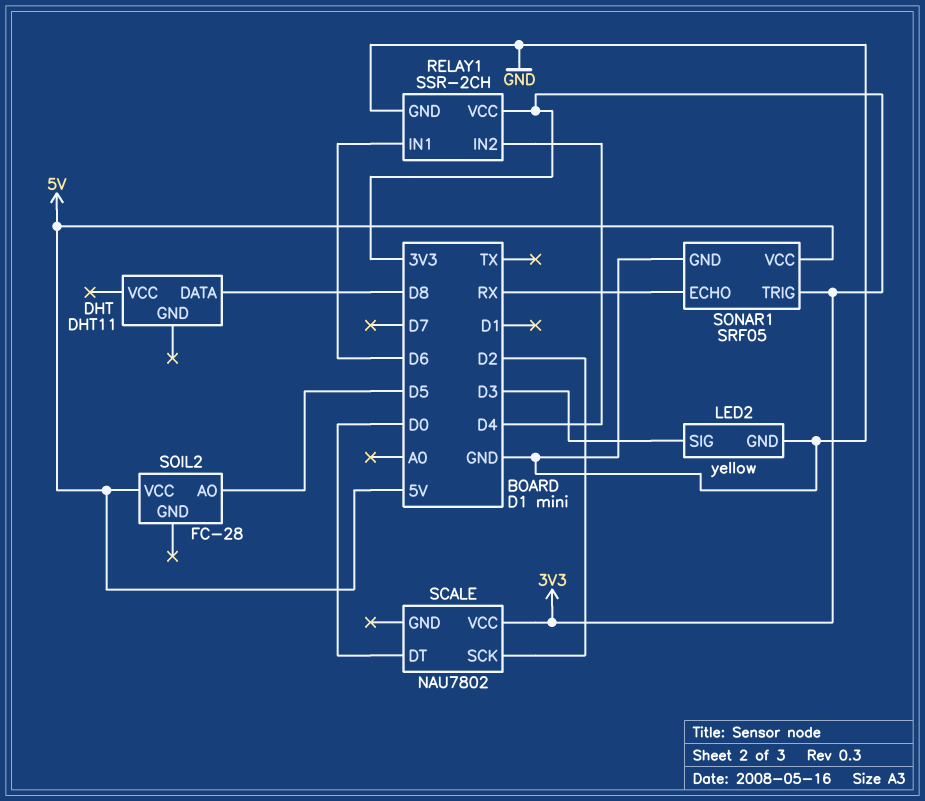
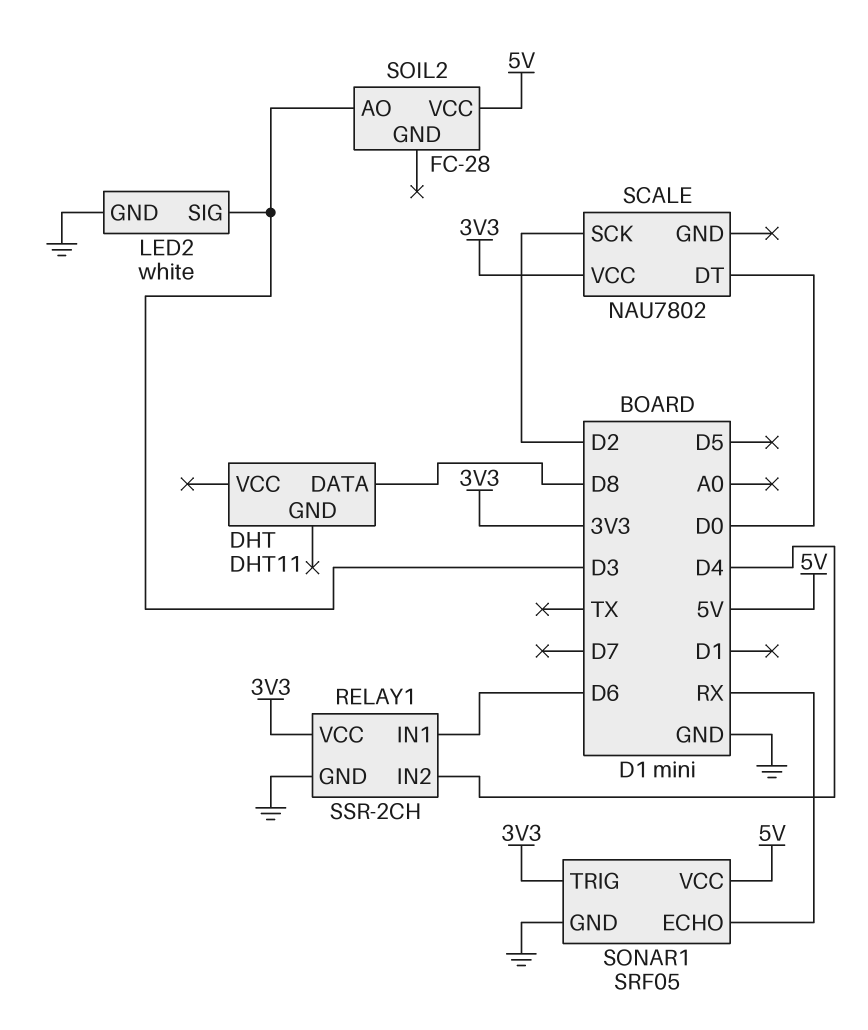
LED2: yellow -> white
SOIL2 pin AO: D5 -> D3

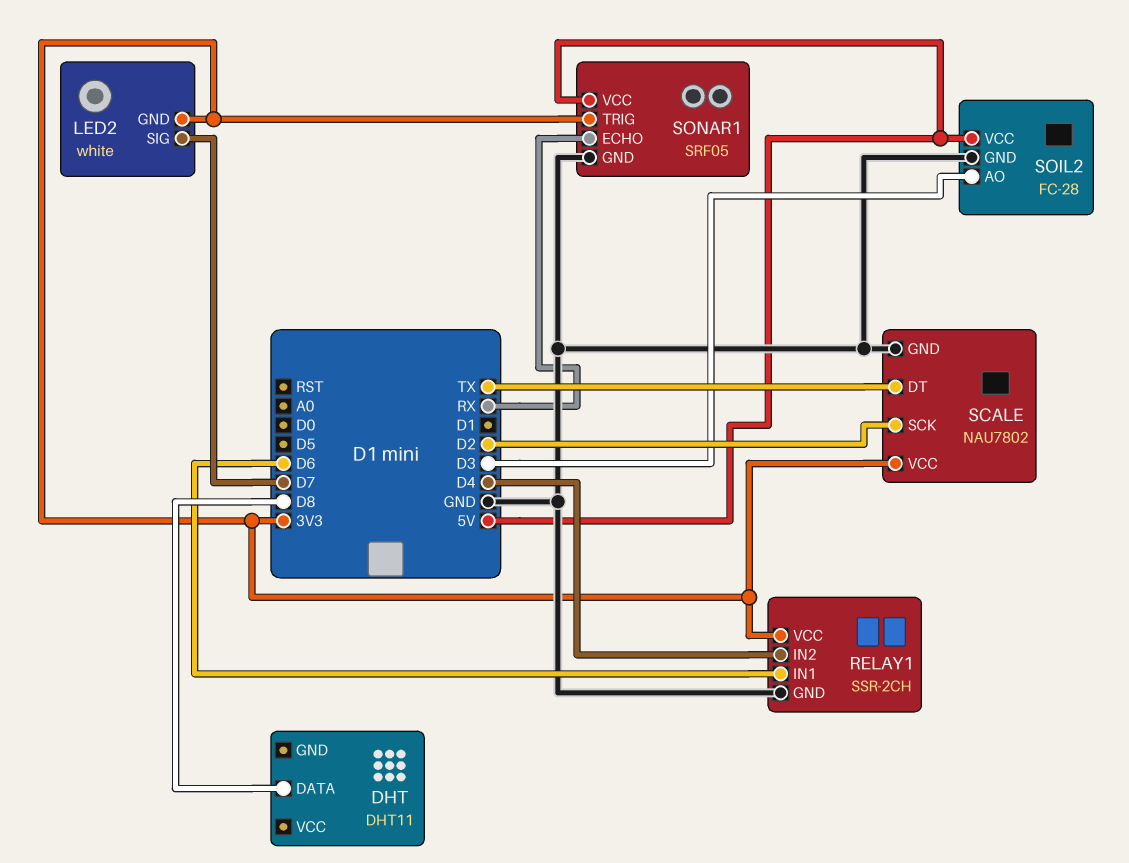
LED2 pin GND: GND -> 3V3
LED2 pin SIG: D3 -> D7
SCALE pin DT: D0 -> TX
SCALE pin GND: none -> GND
SOIL2 pin GND: none -> GND

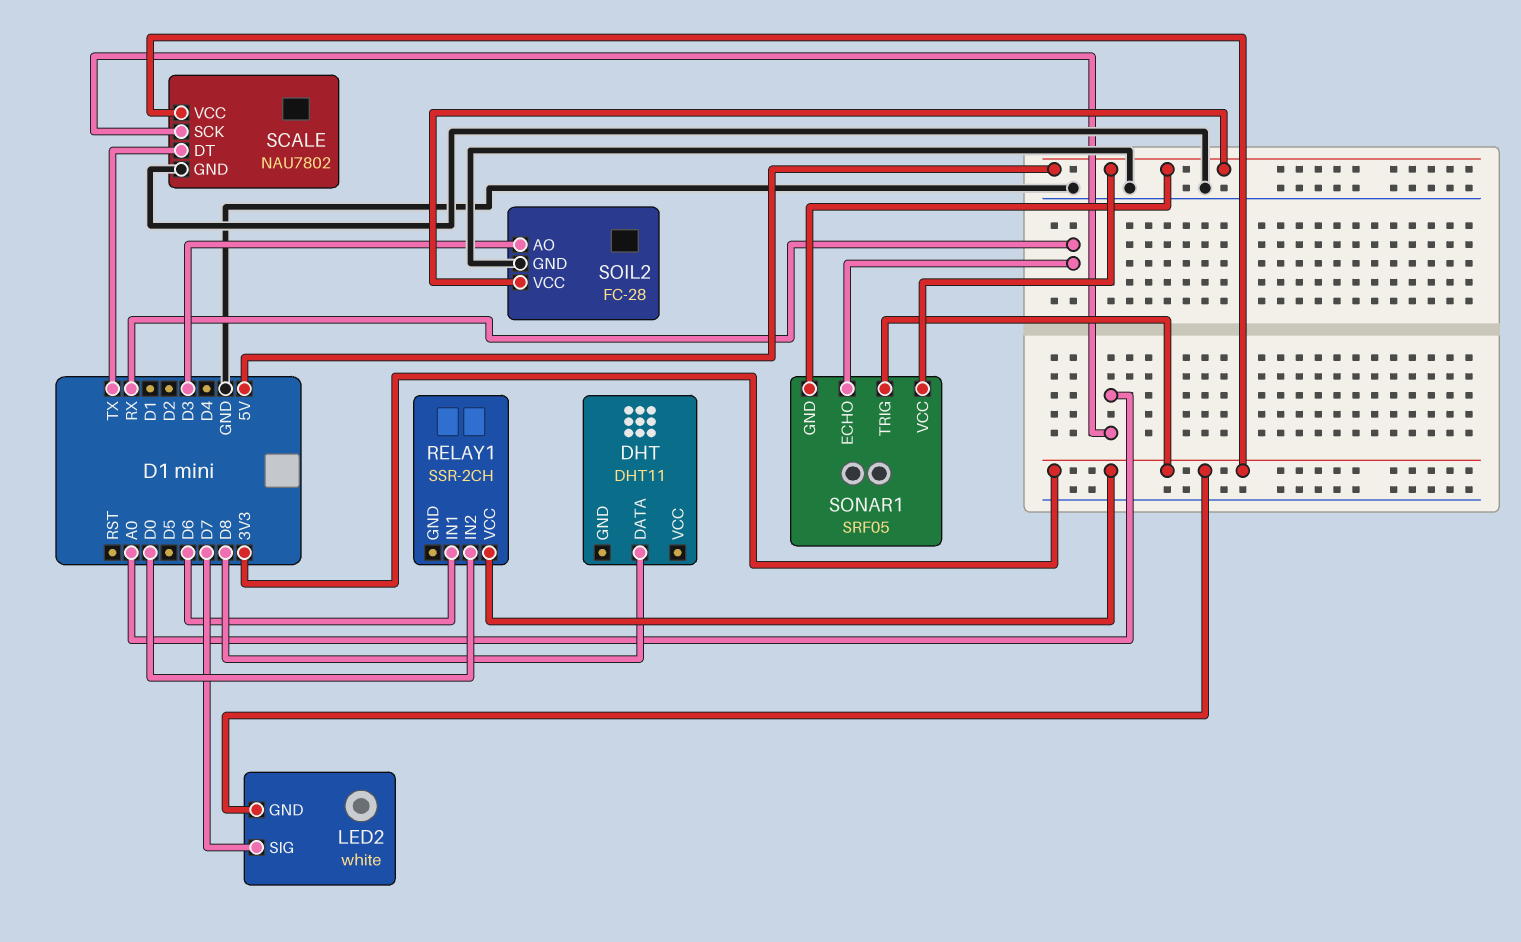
RELAY1 pin GND: GND -> none
RELAY1 pin IN2: D4 -> D0
SCALE pin SCK: D2 -> A0
SONAR1 pin GND: GND -> 5V

